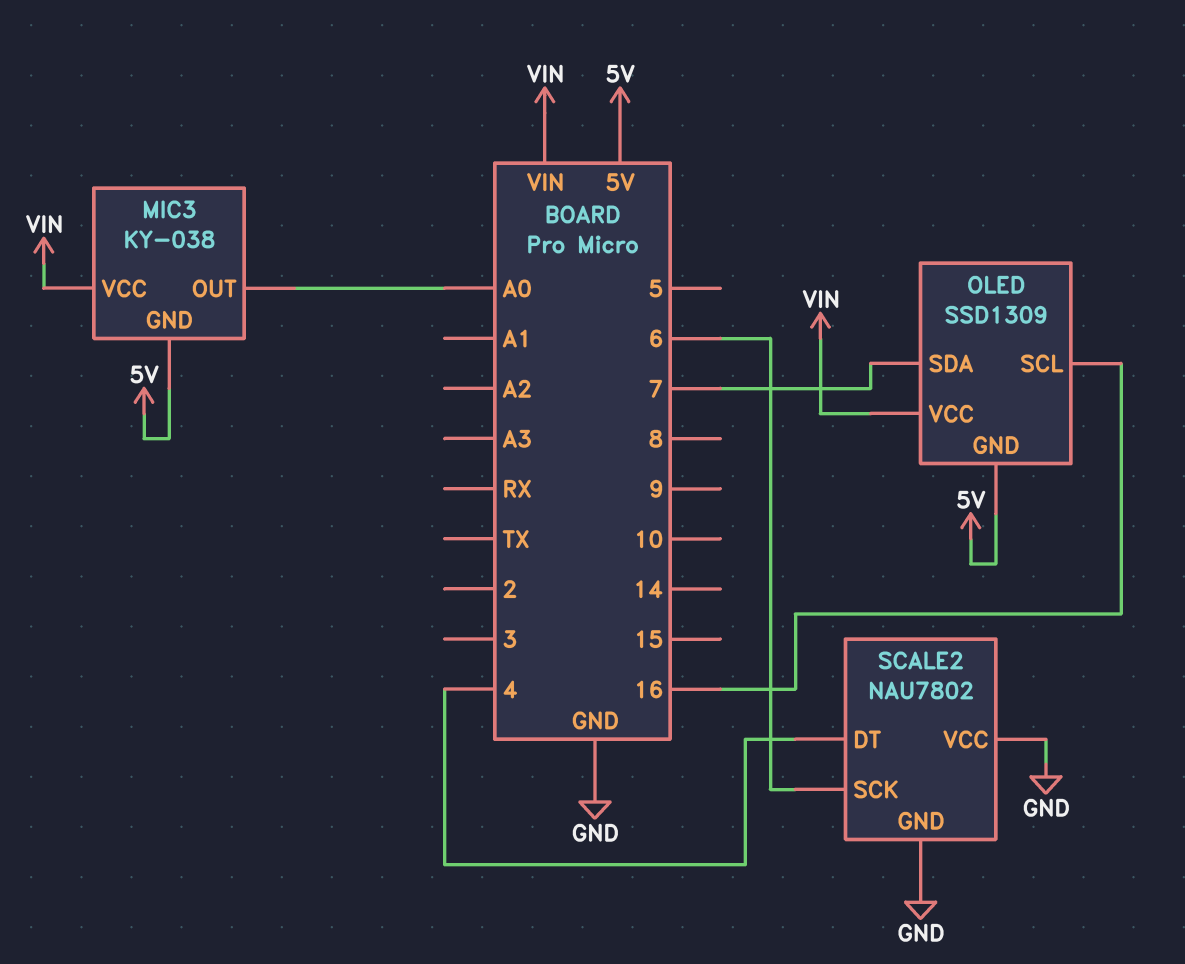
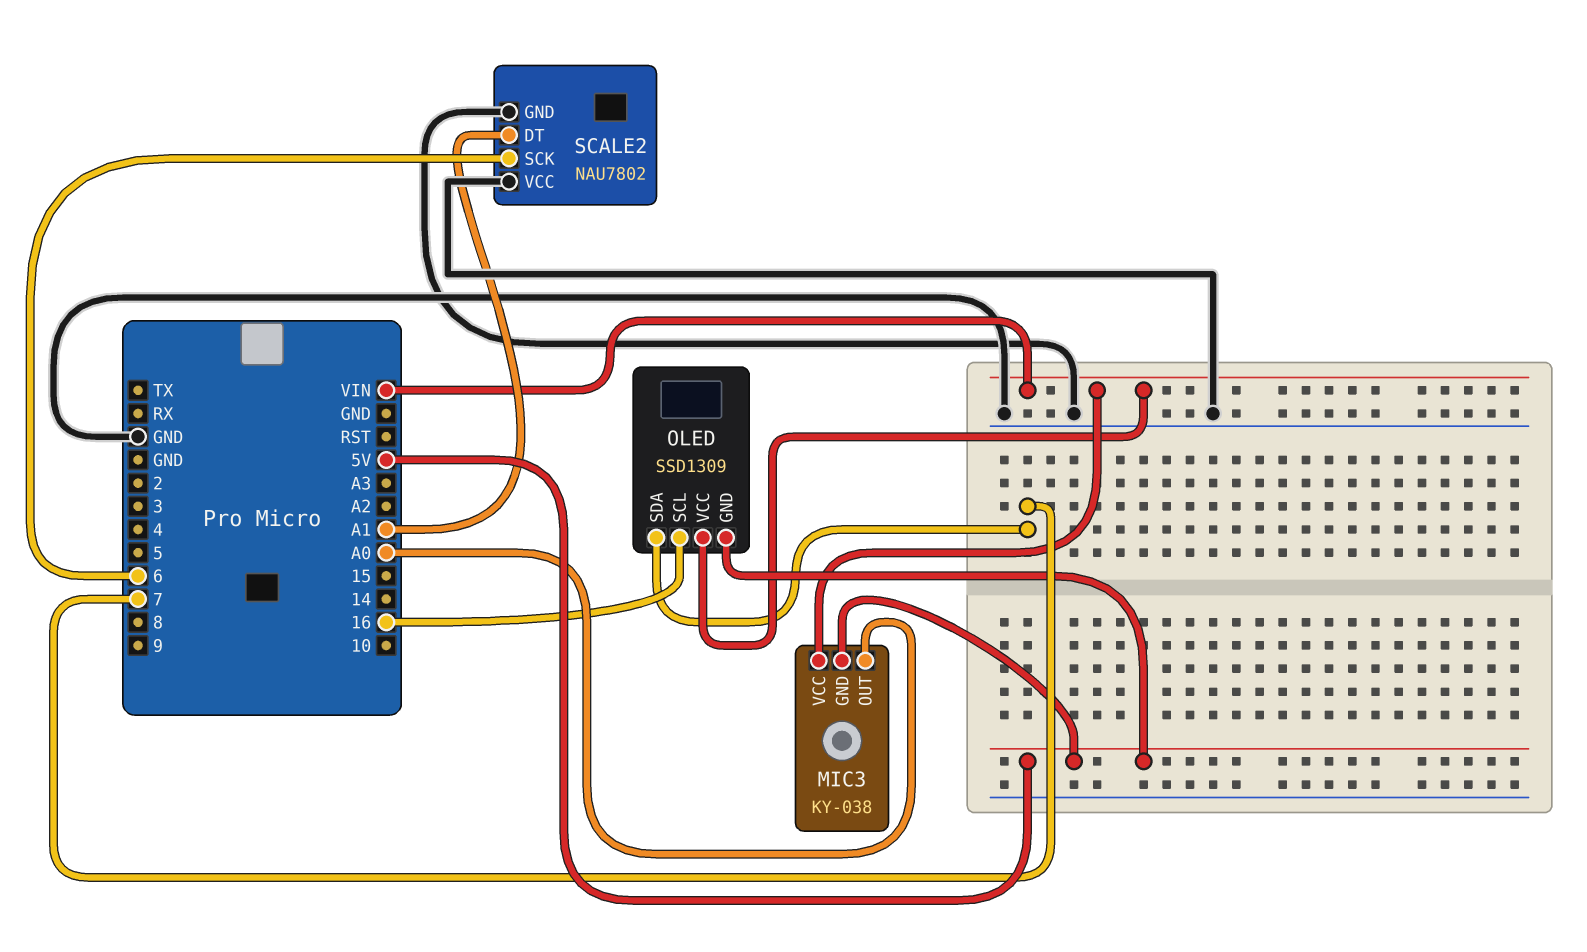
SCALE2 pin DT: 4 -> A1

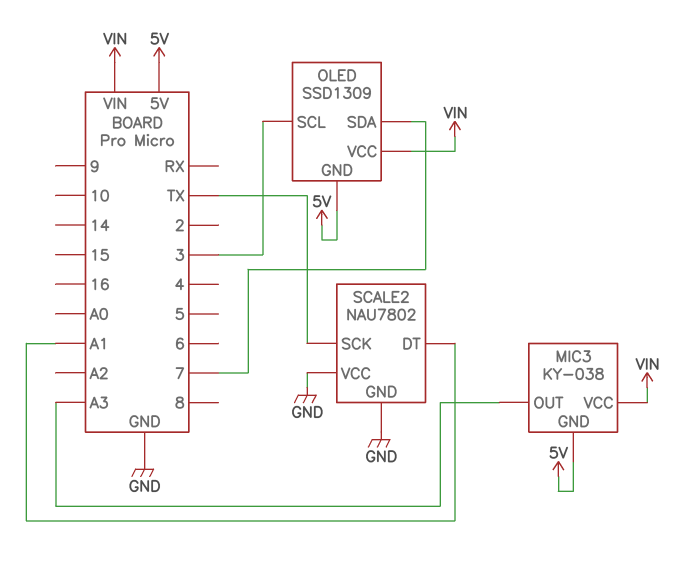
MIC3 pin OUT: A0 -> A3
OLED pin SCL: 16 -> 3
SCALE2 pin SCK: 6 -> TX

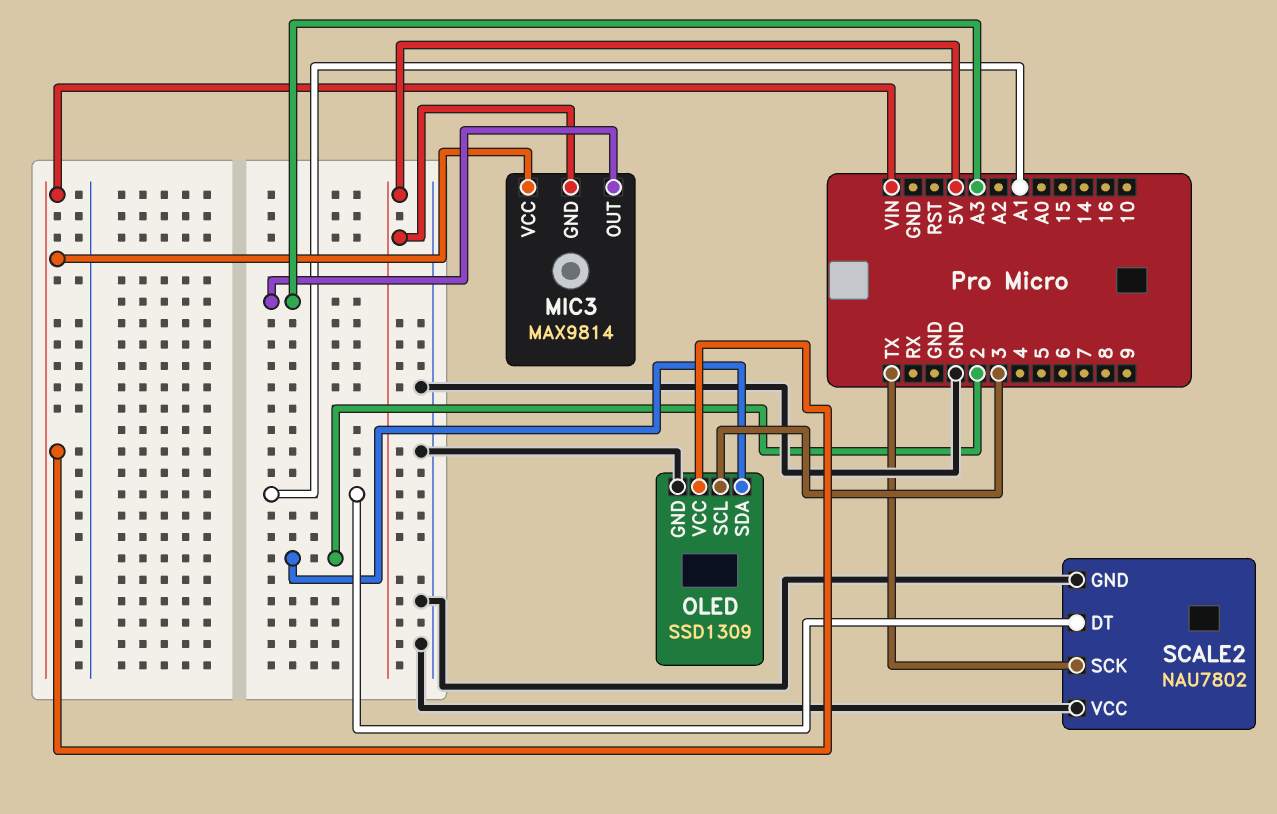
MIC3: KY-038 -> MAX9814
OLED pin GND: 5V -> GND
OLED pin SDA: 7 -> 2

